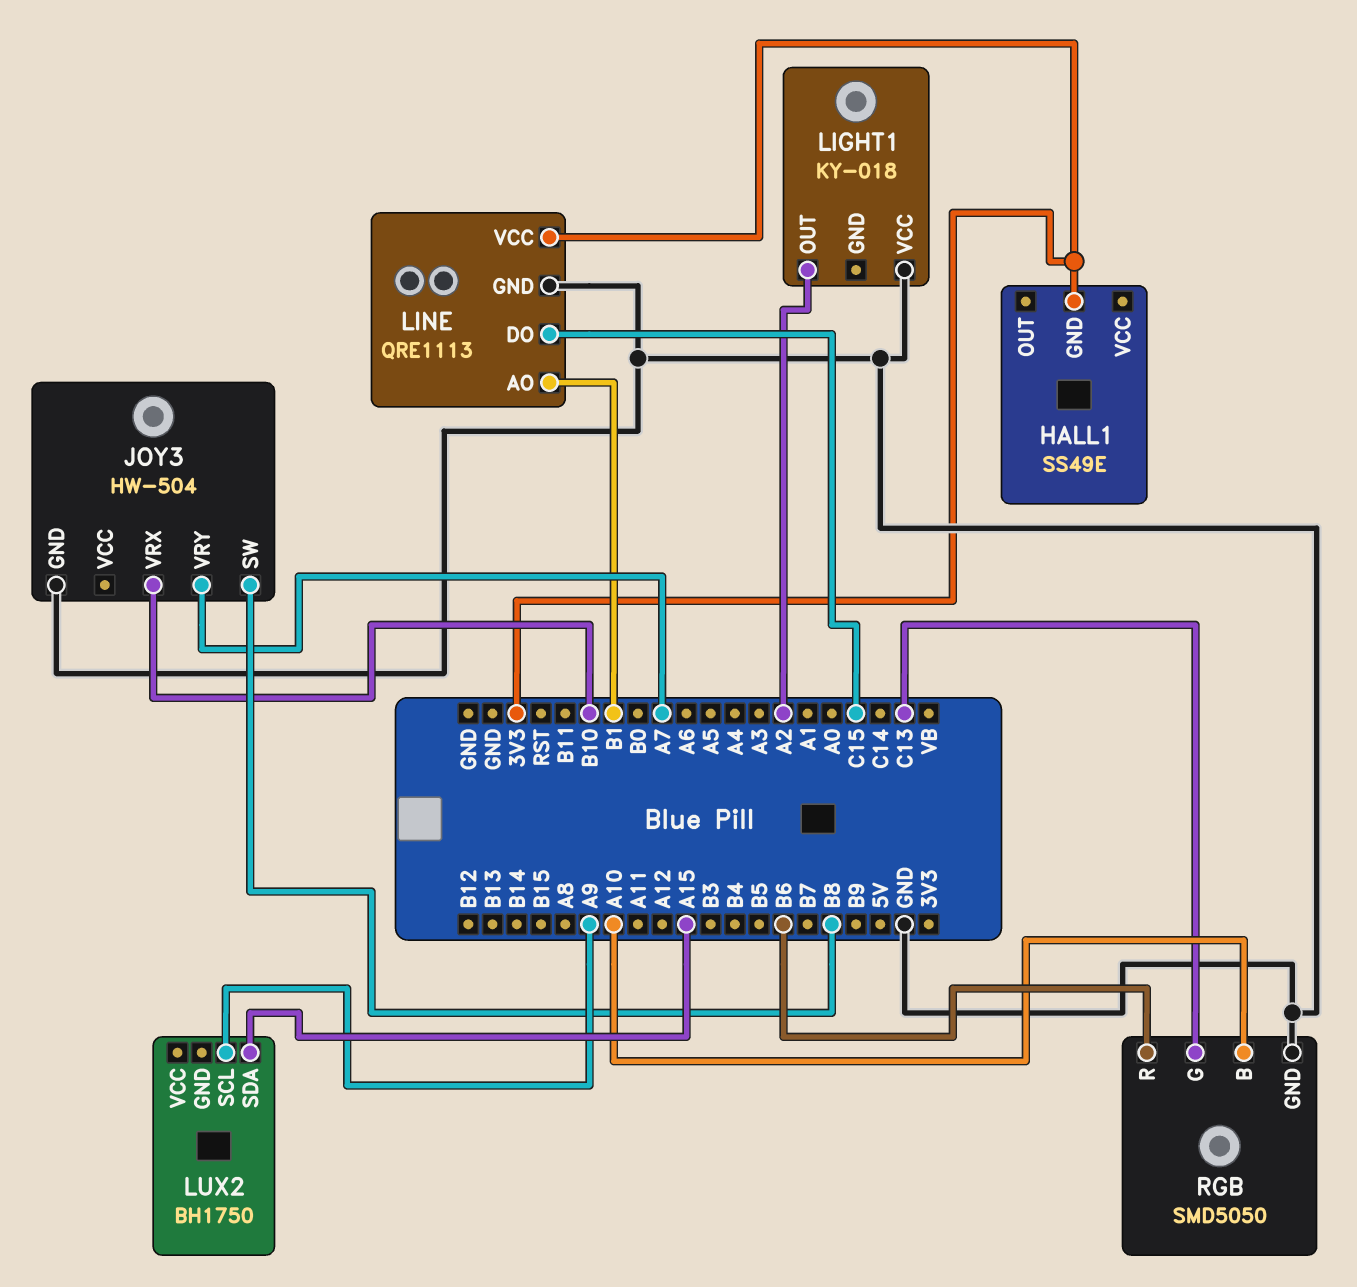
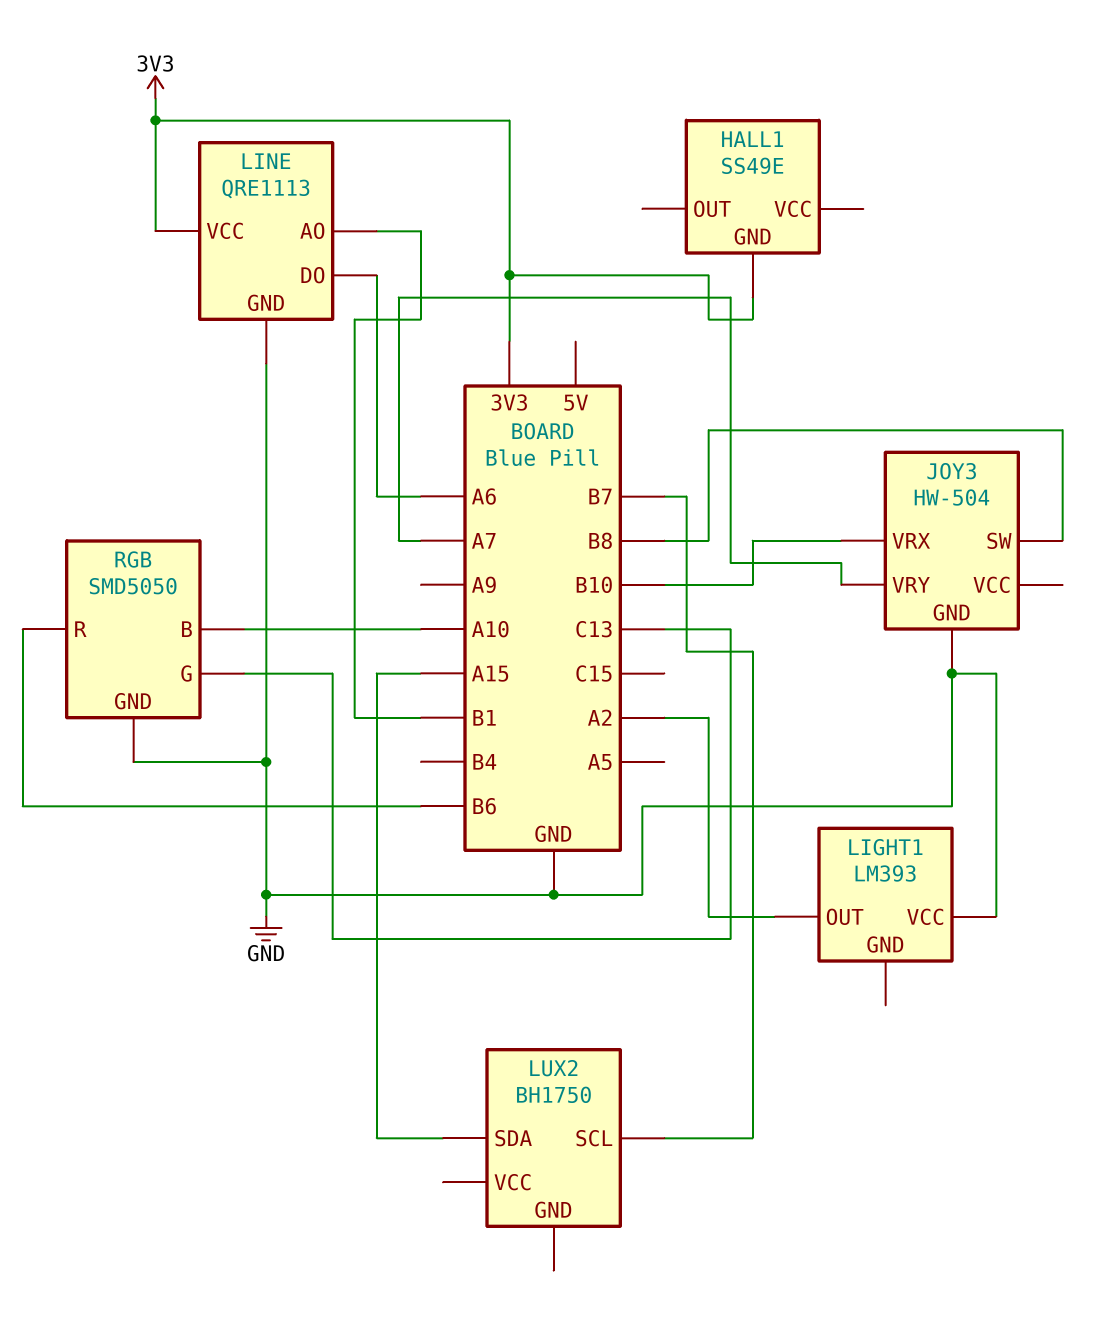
LIGHT1: KY-018 -> LM393
LINE pin DO: C15 -> A6
LUX2 pin SCL: A9 -> B7

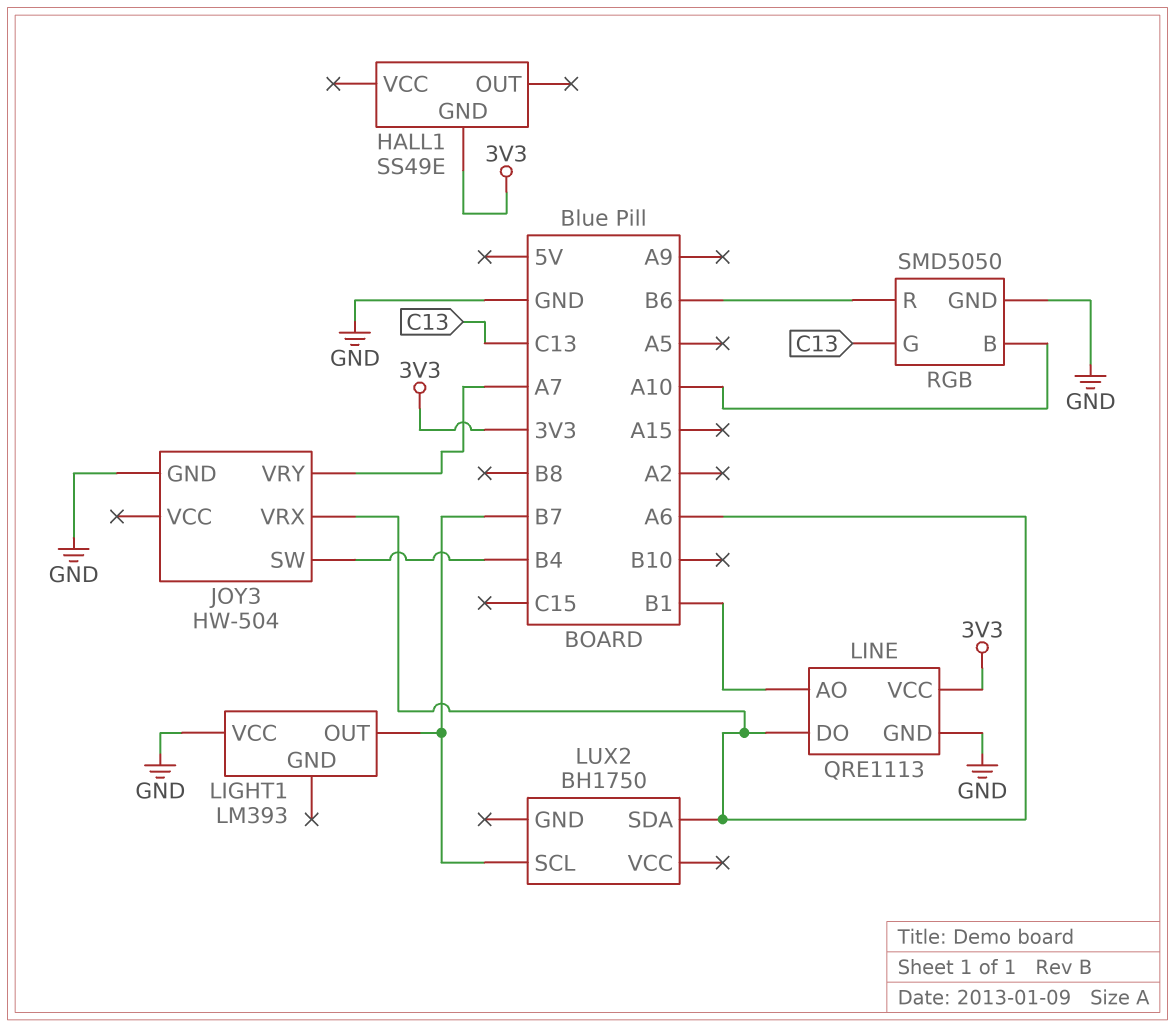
JOY3 pin SW: B8 -> B4
JOY3 pin VRX: B10 -> A6
LIGHT1 pin OUT: A2 -> B7
LUX2 pin SDA: A15 -> A6

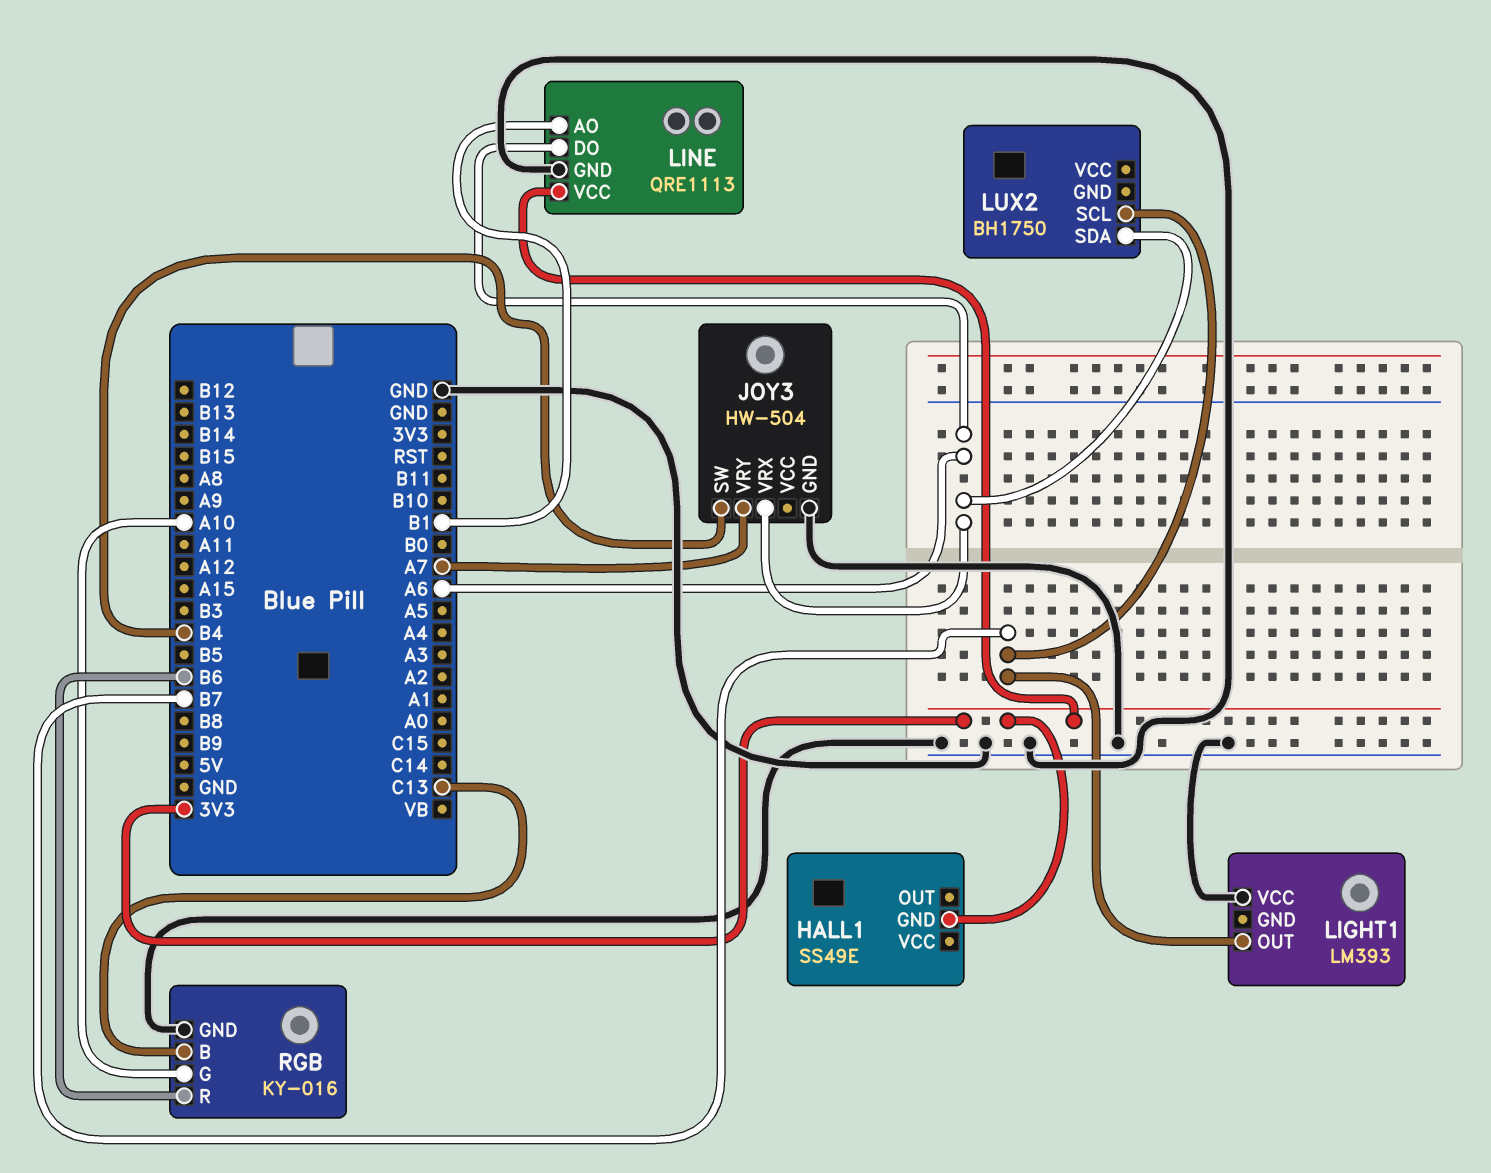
RGB: SMD5050 -> KY-016
RGB pin B: A10 -> C13
RGB pin G: C13 -> A10

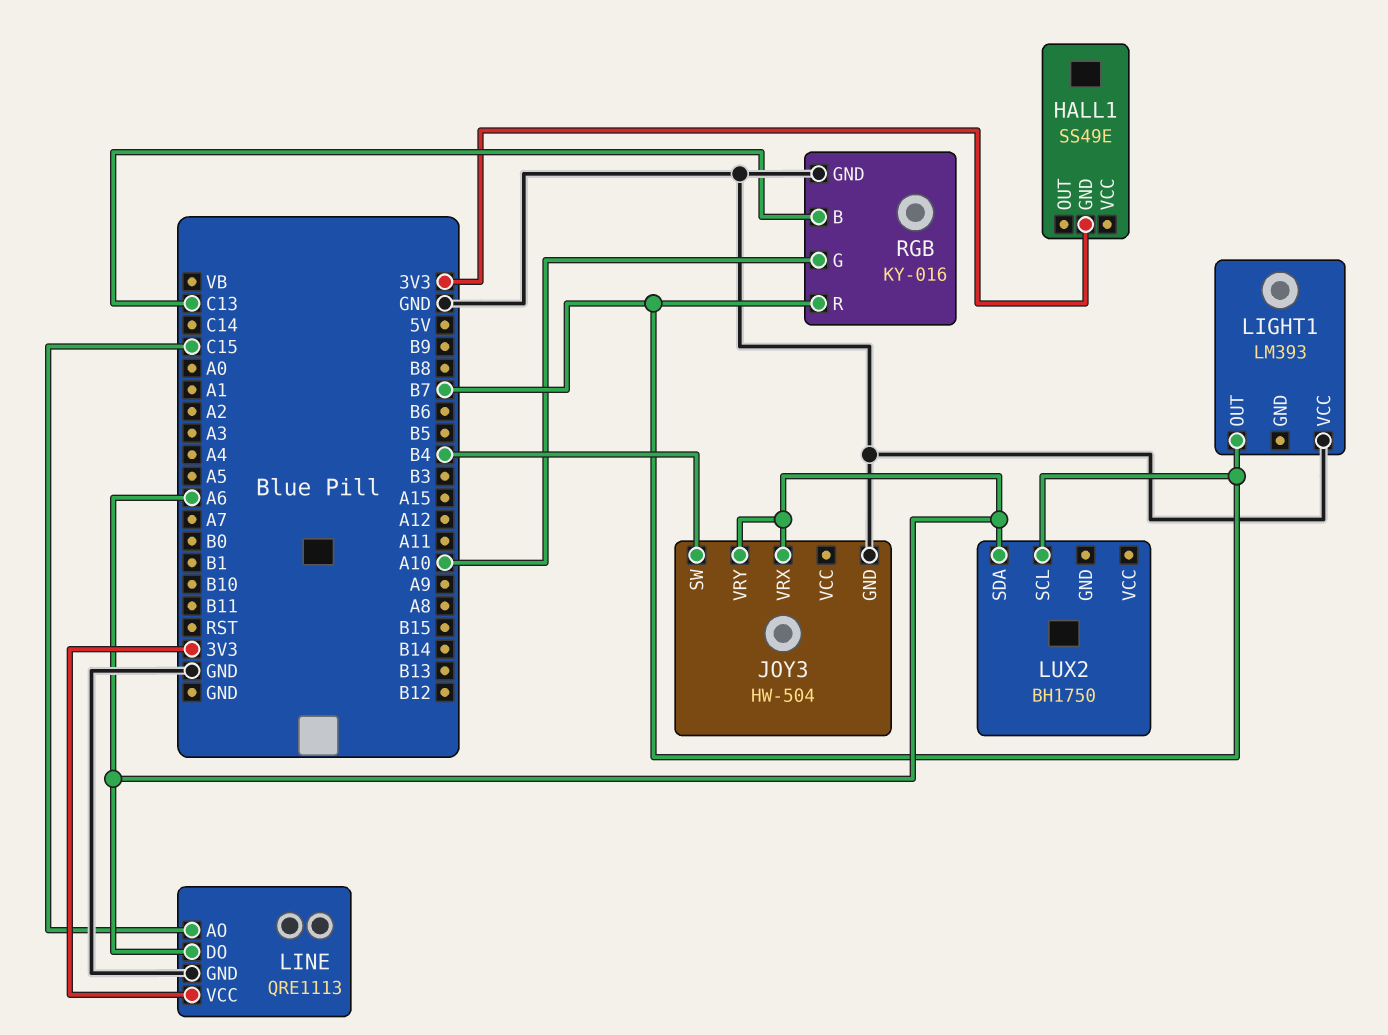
JOY3 pin VRY: A7 -> A6
LINE pin AO: B1 -> C15
RGB pin R: B6 -> B7

